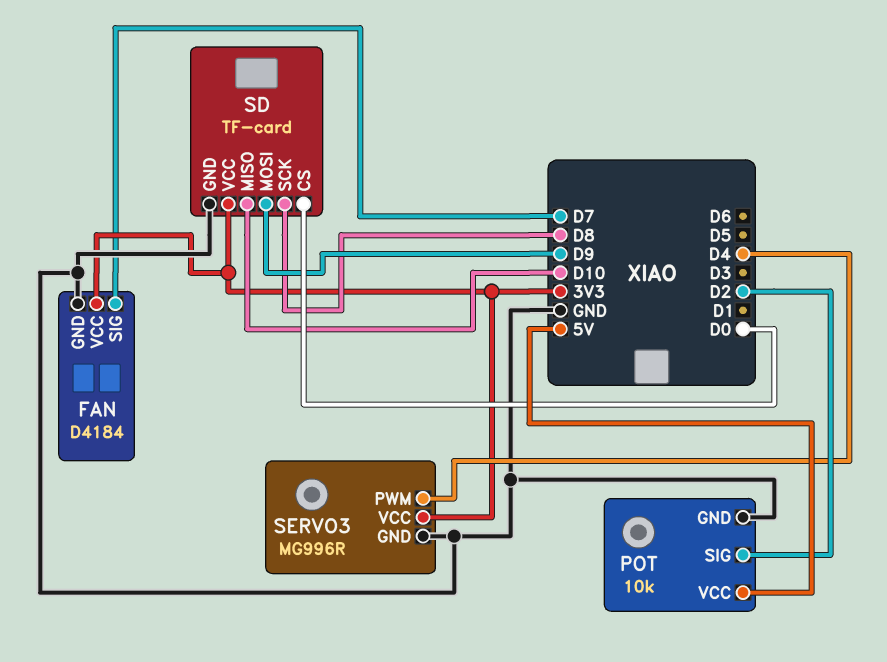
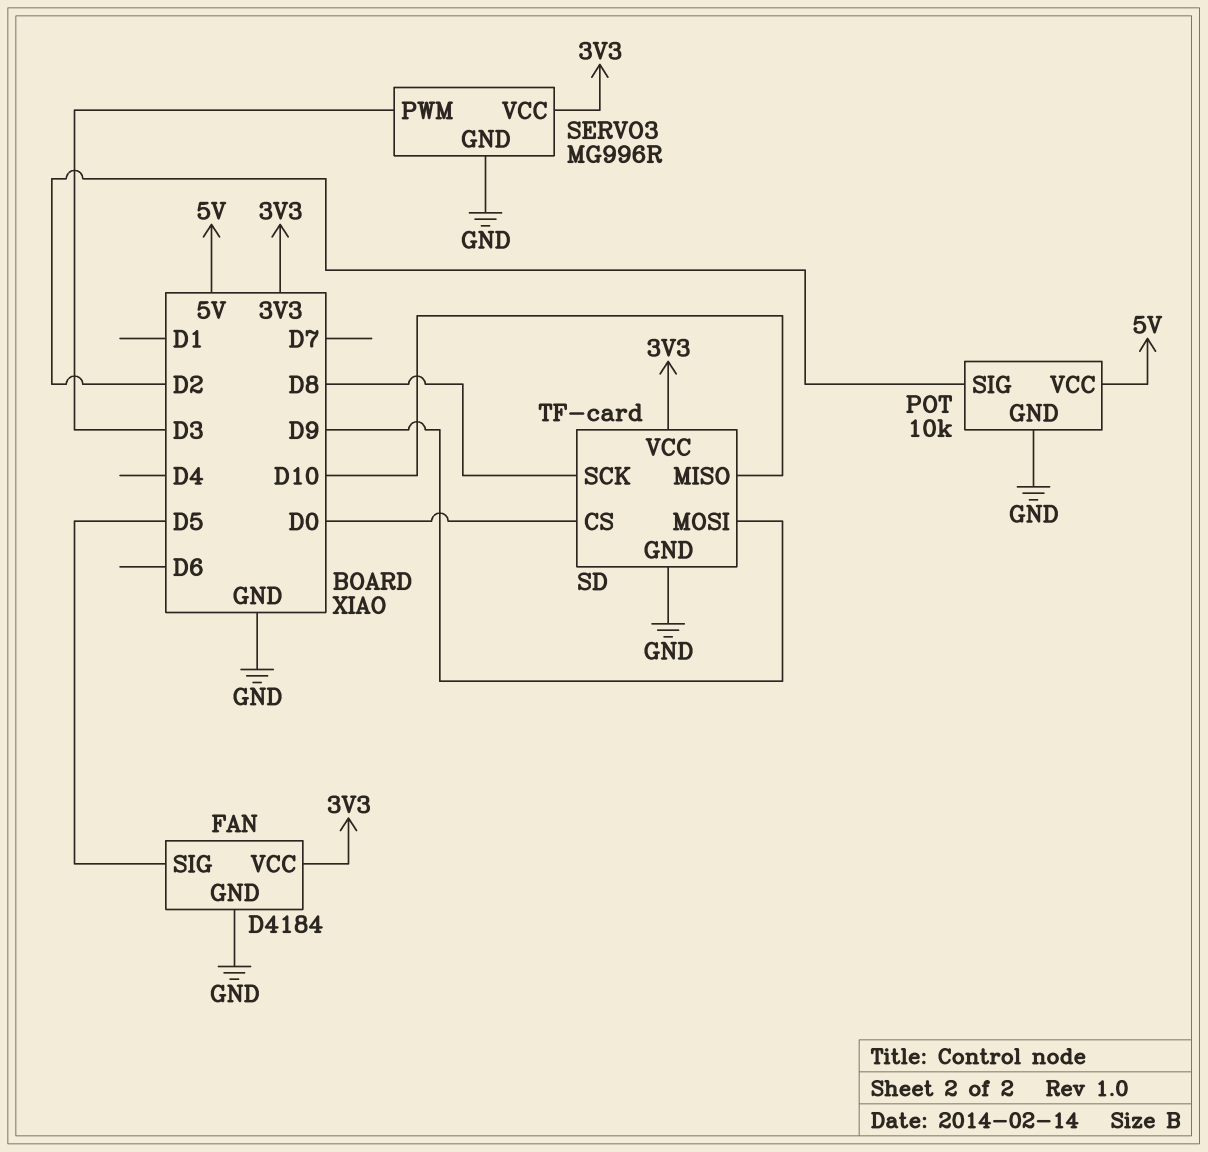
FAN pin SIG: D7 -> D5
SERVO3 pin PWM: D4 -> D3

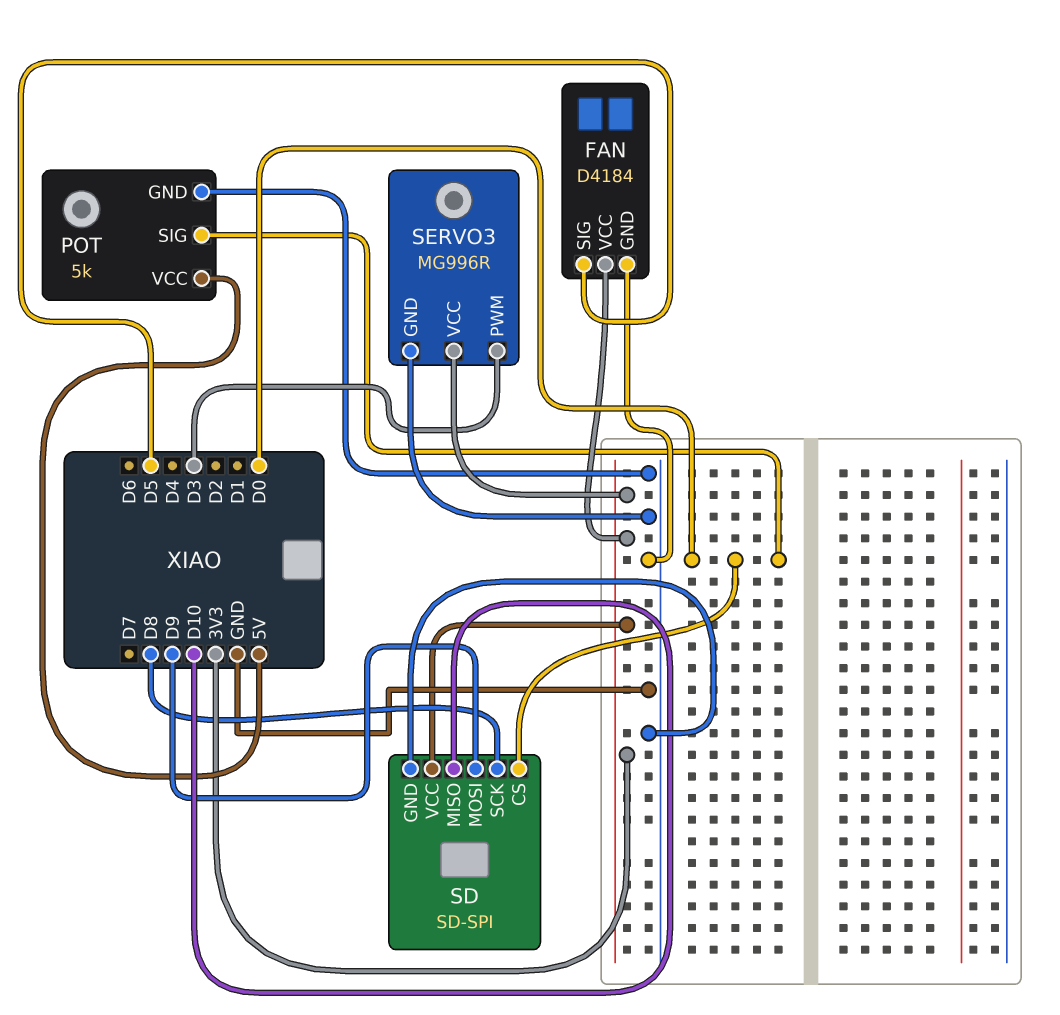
POT: 10k -> 5k
POT pin SIG: D2 -> D0
SD: TF-card -> SD-SPI

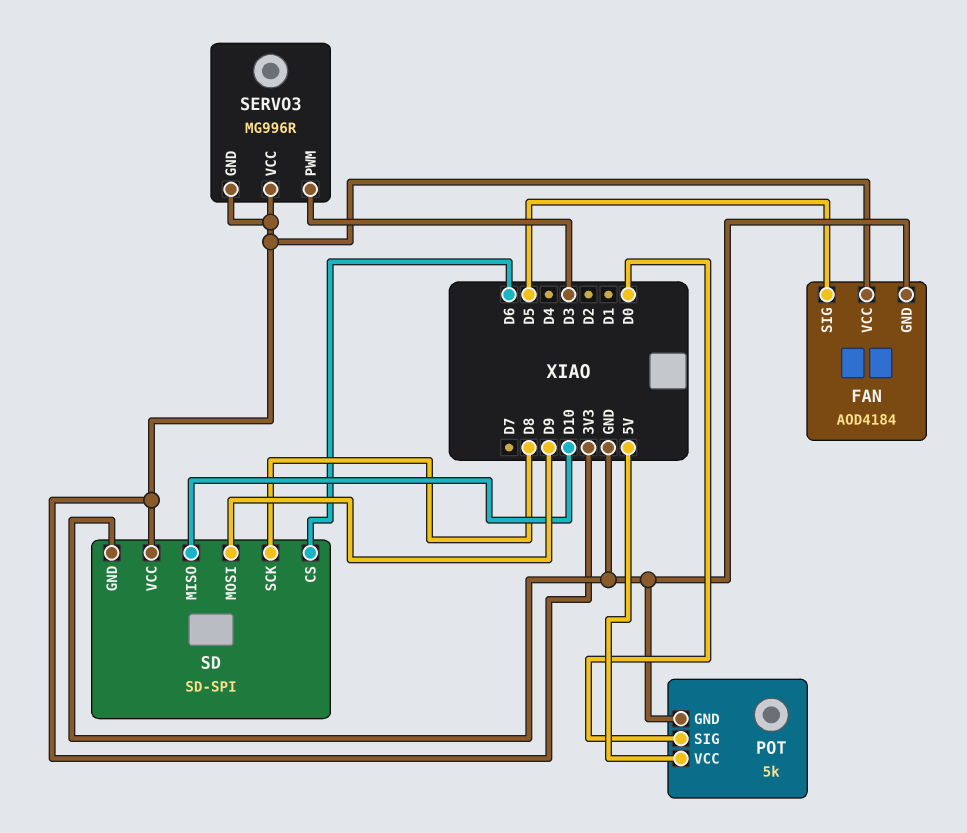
FAN: D4184 -> AOD4184
SD pin CS: D0 -> D6
SERVO3 pin GND: GND -> 3V3

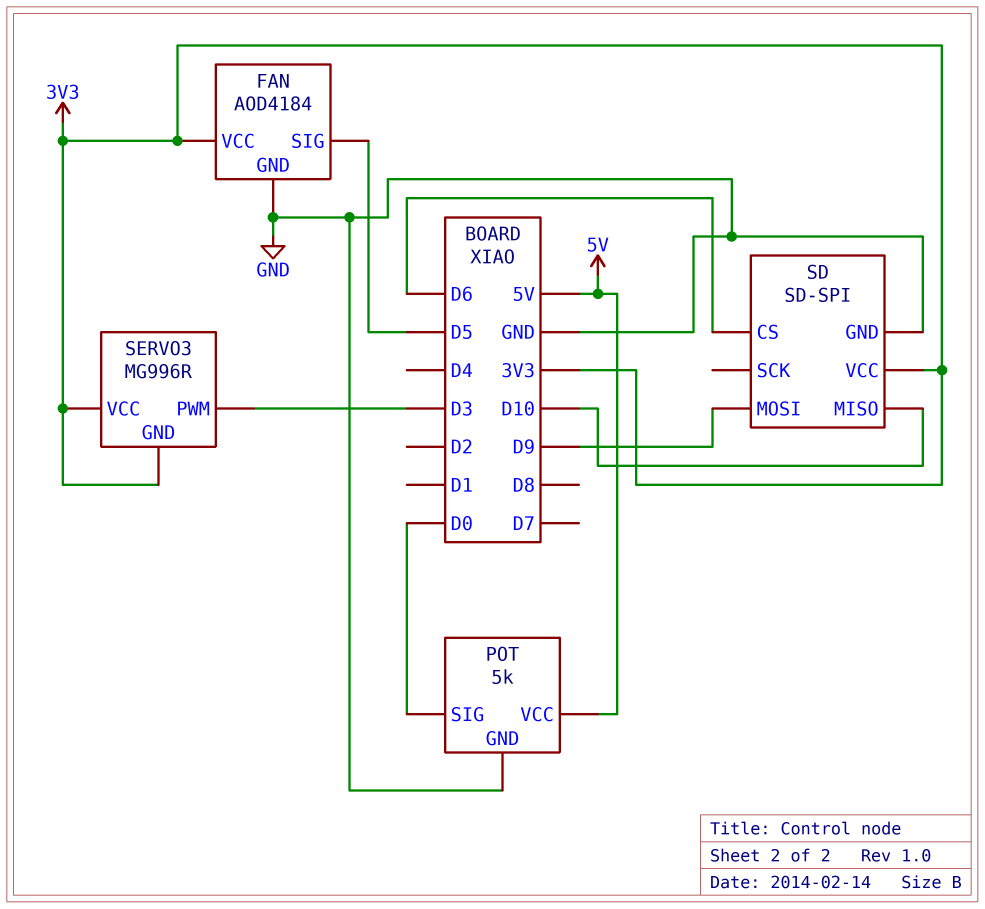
SD pin SCK: D8 -> none

